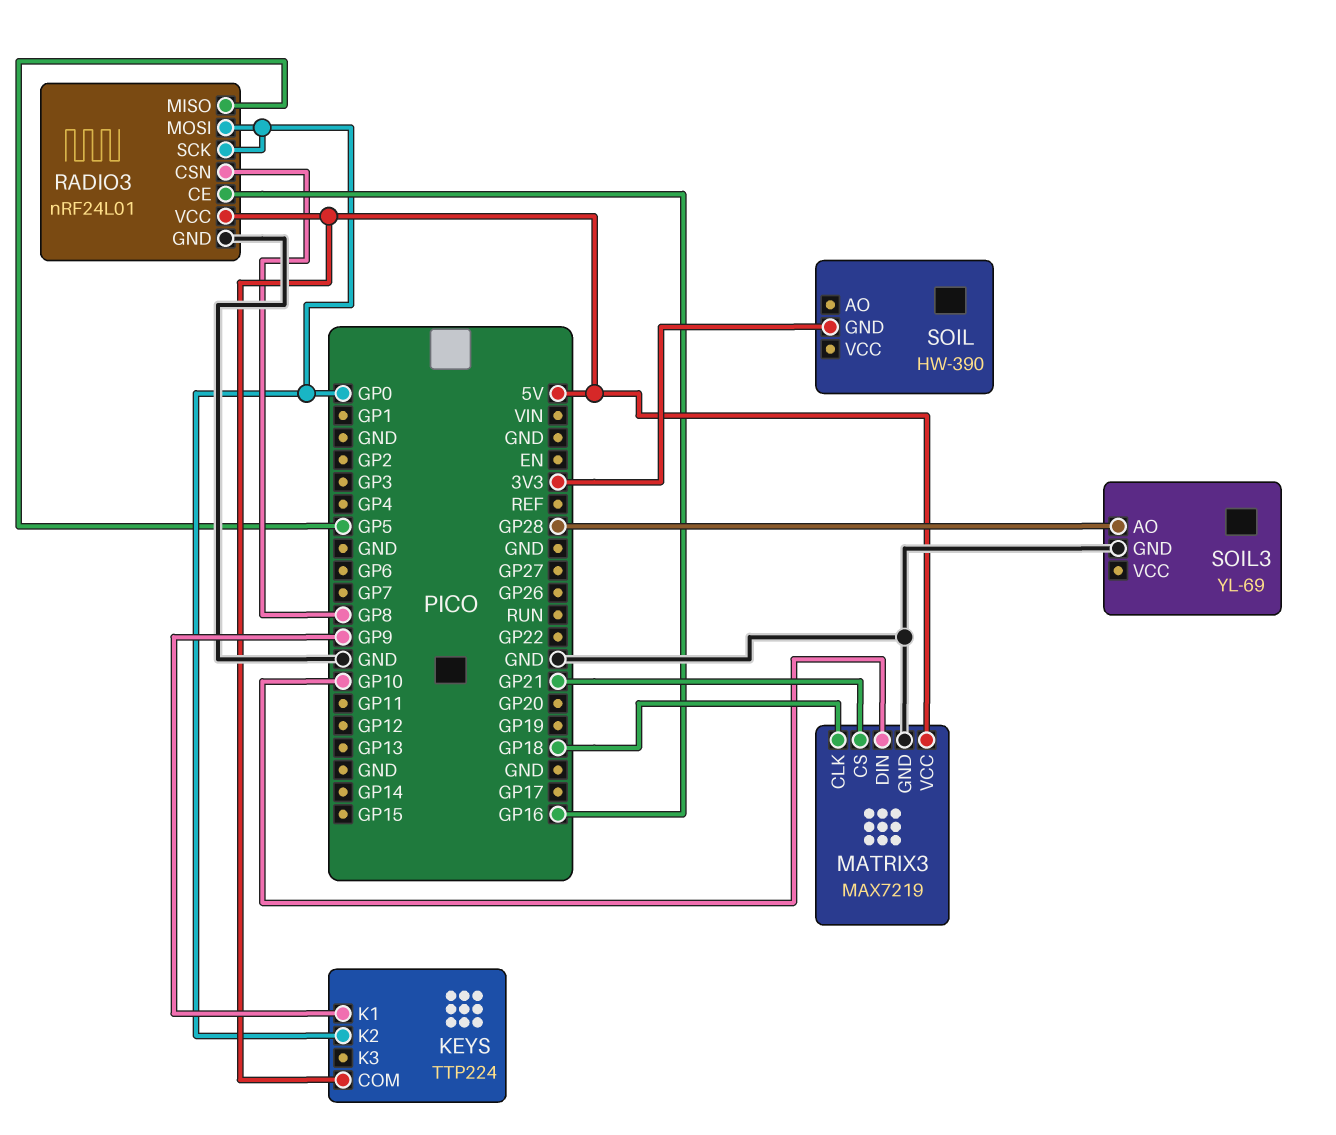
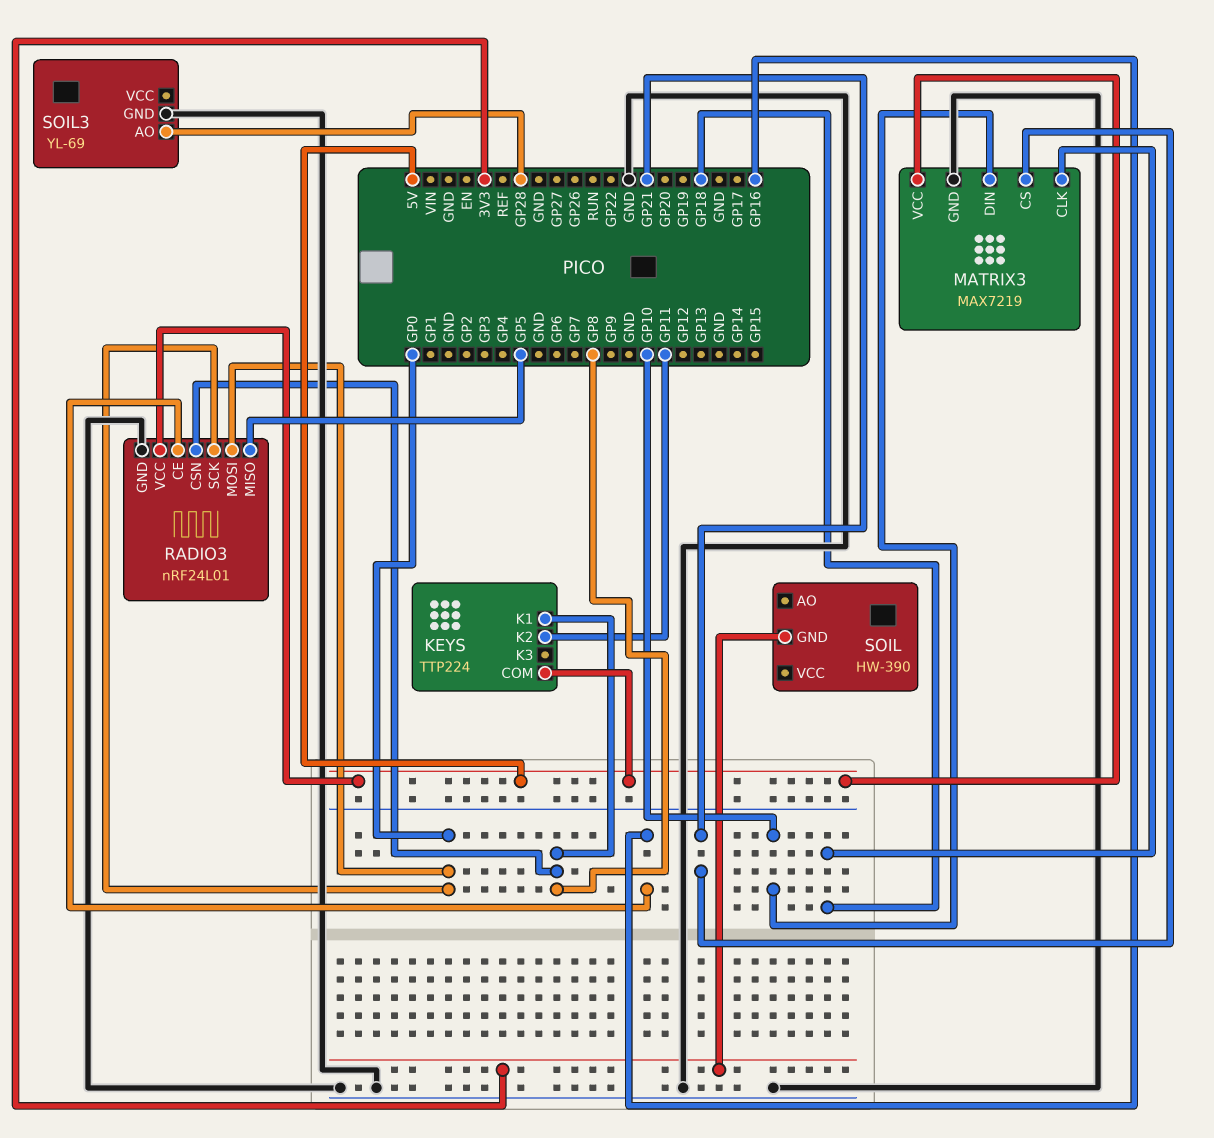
KEYS pin K1: GP9 -> GP8
KEYS pin K2: GP0 -> GP11

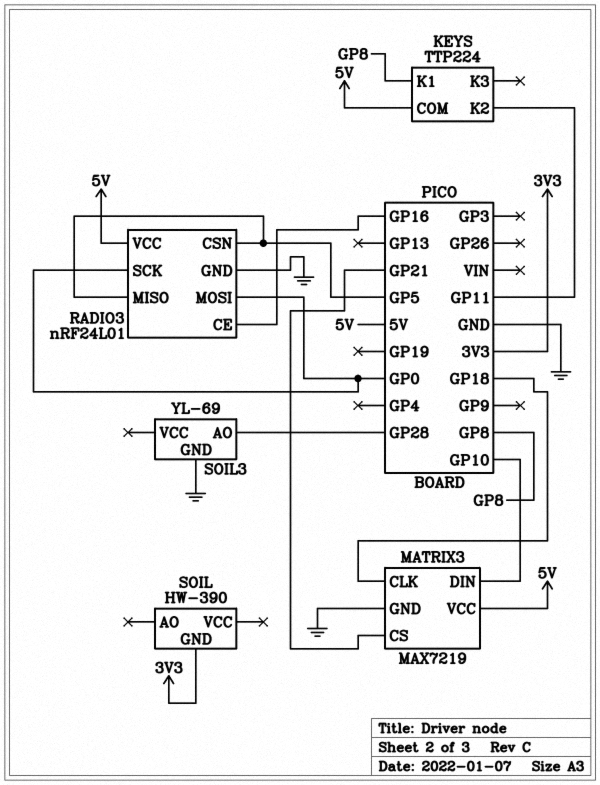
RADIO3 pin CSN: GP8 -> GP5

